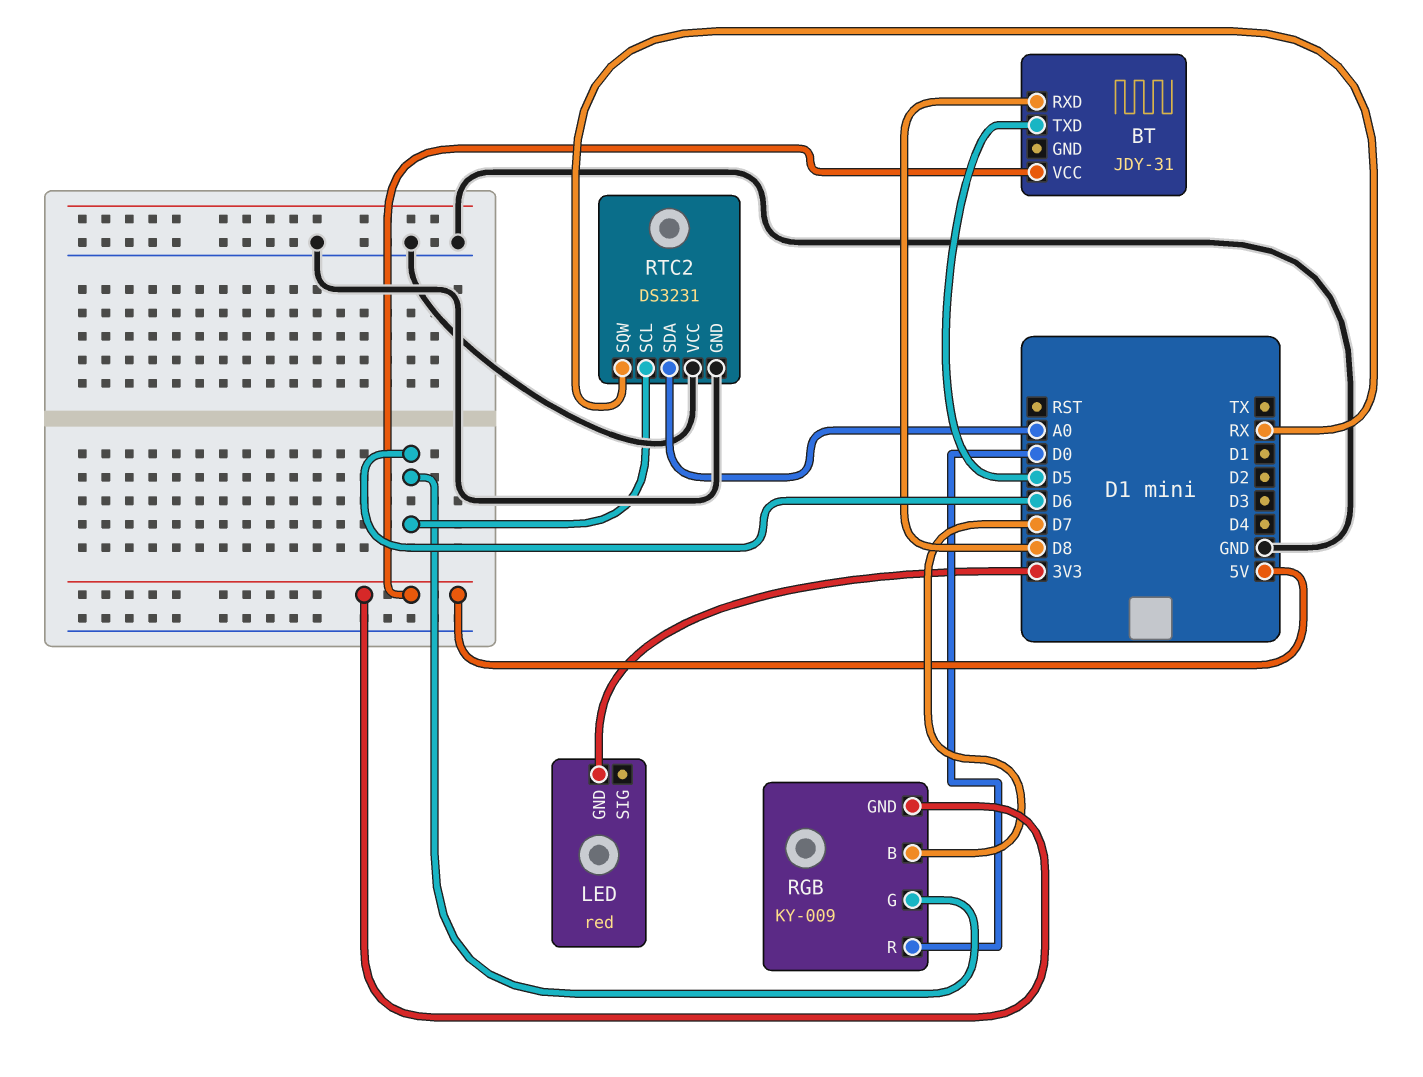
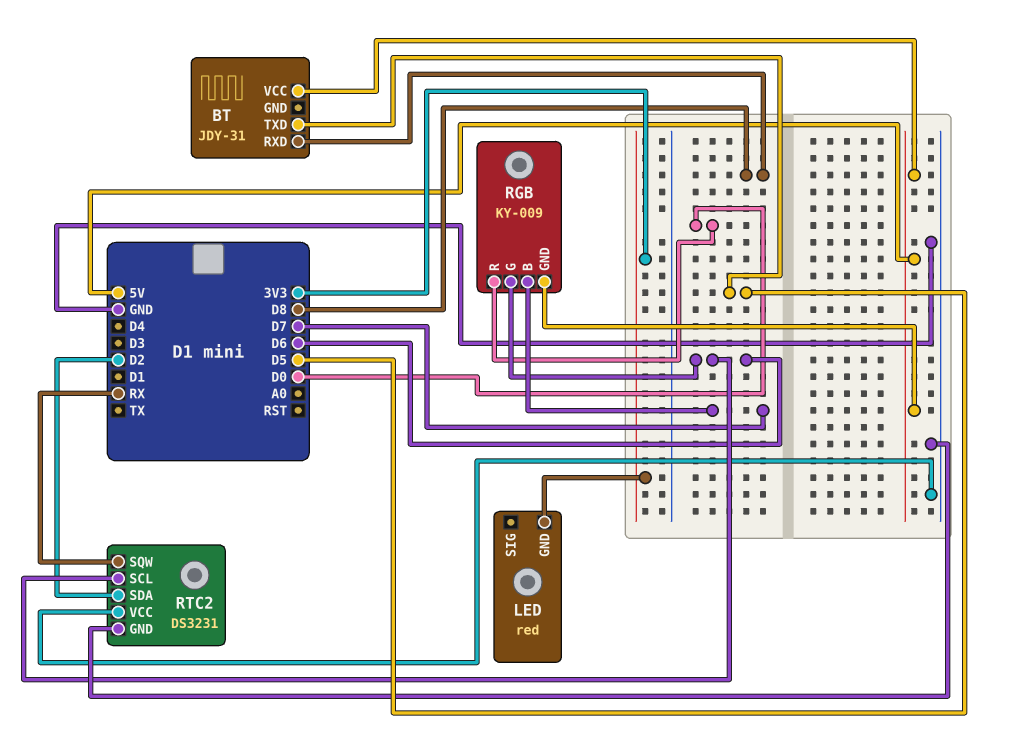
RTC2 pin SDA: A0 -> D2

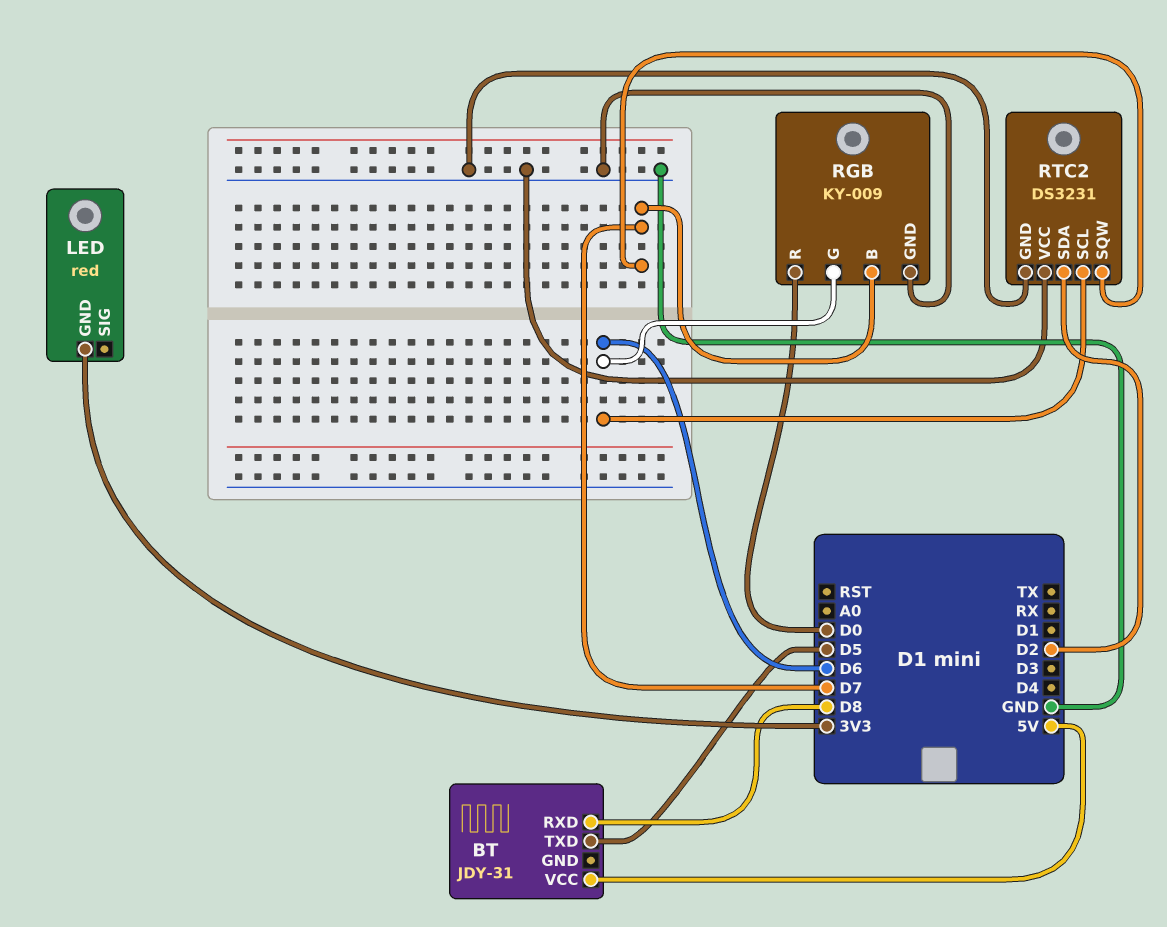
RGB pin GND: 5V -> GND
RTC2 pin SQW: RX -> D7

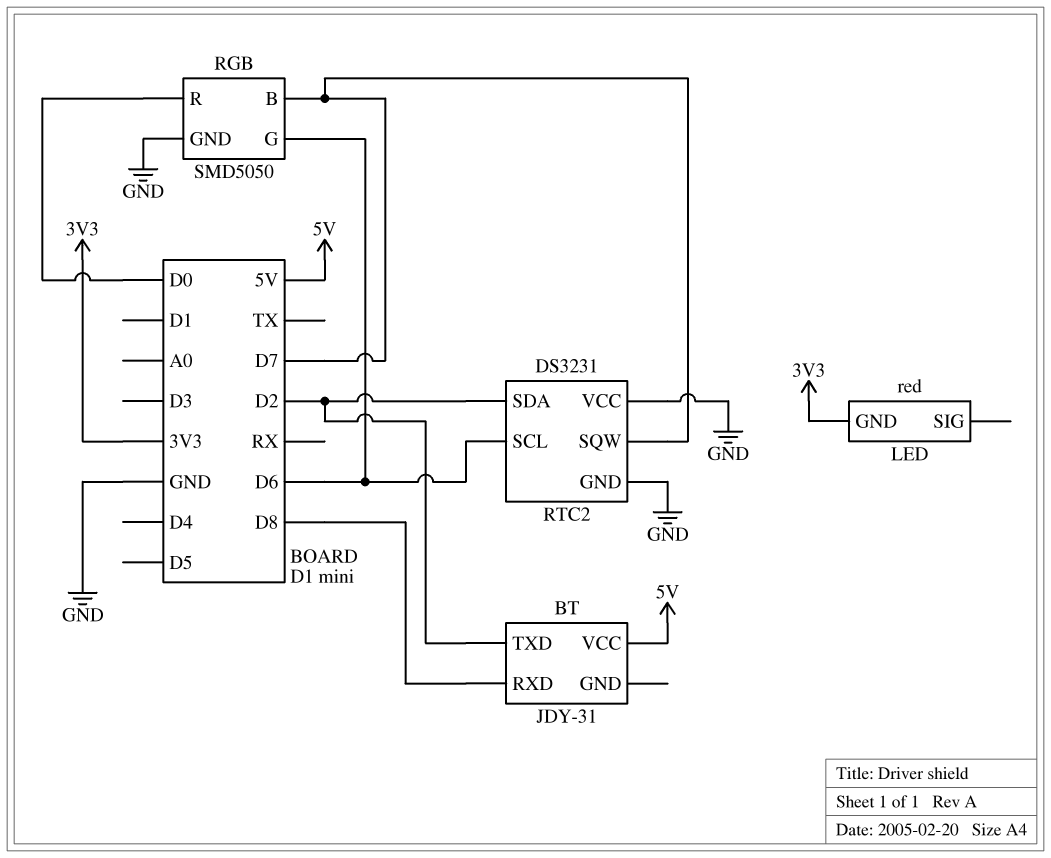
BT pin TXD: D5 -> D2
RGB: KY-009 -> SMD5050

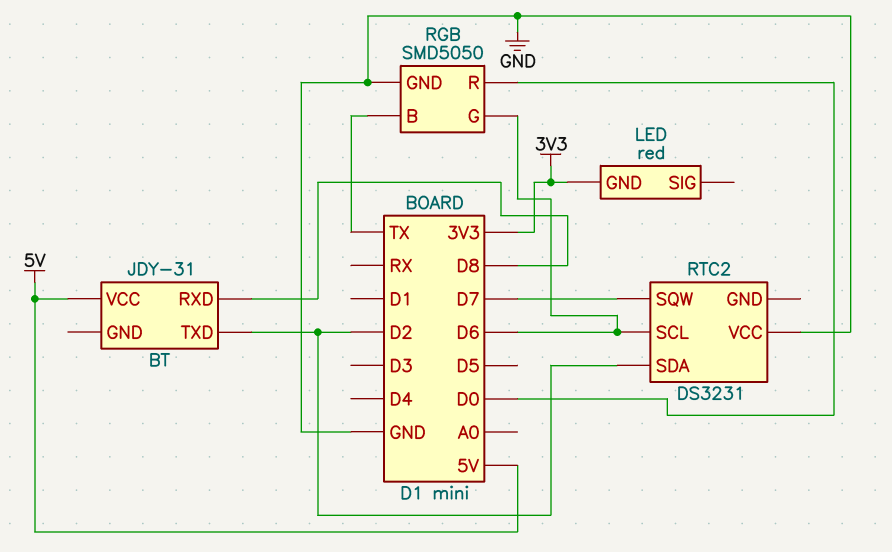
RGB pin B: D7 -> TX
RTC2 pin GND: GND -> none

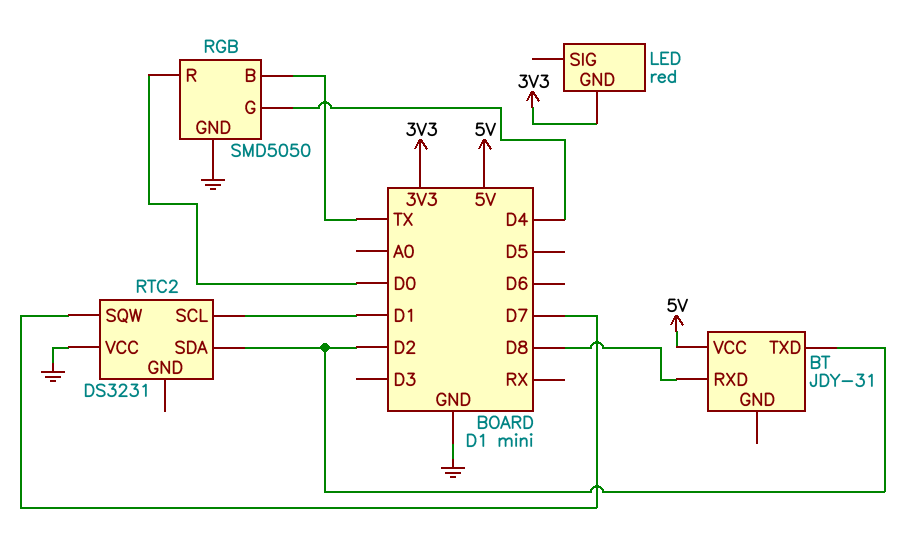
RGB pin G: D6 -> D4
RTC2 pin SCL: D6 -> D1

